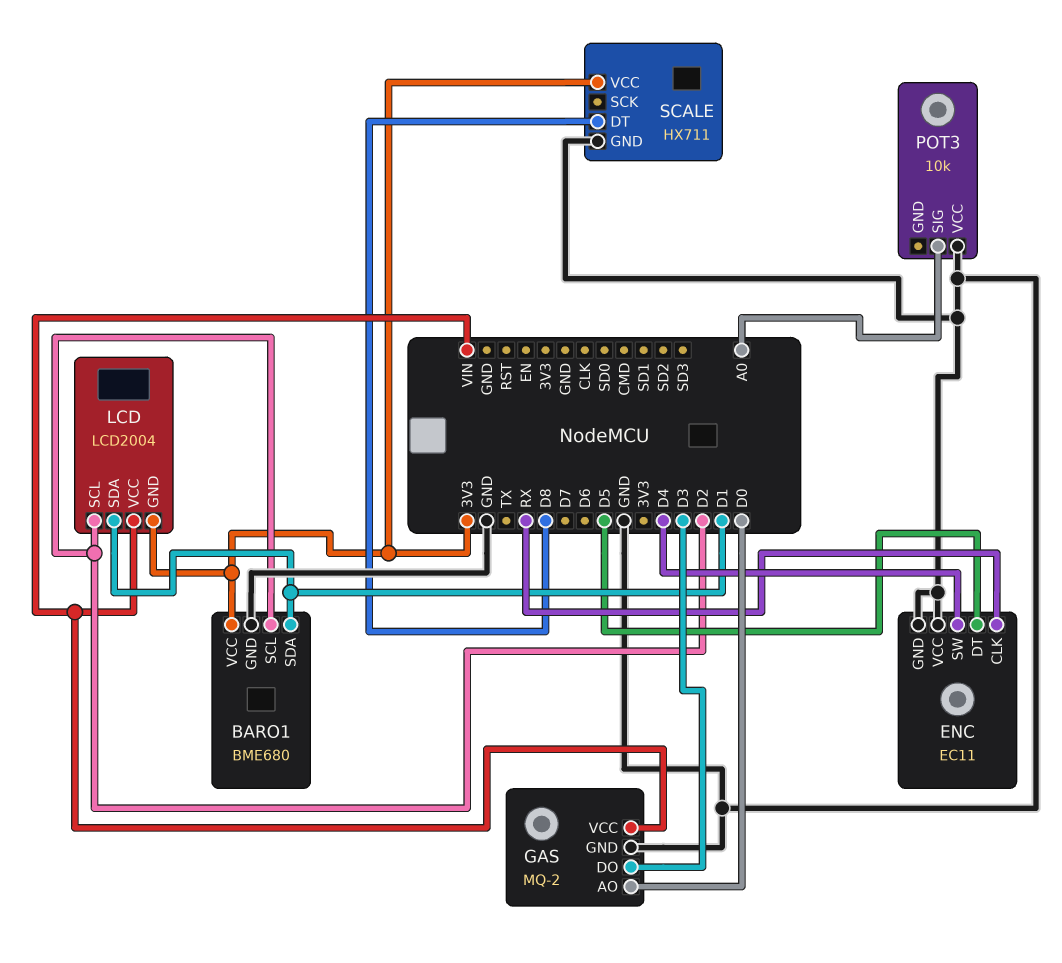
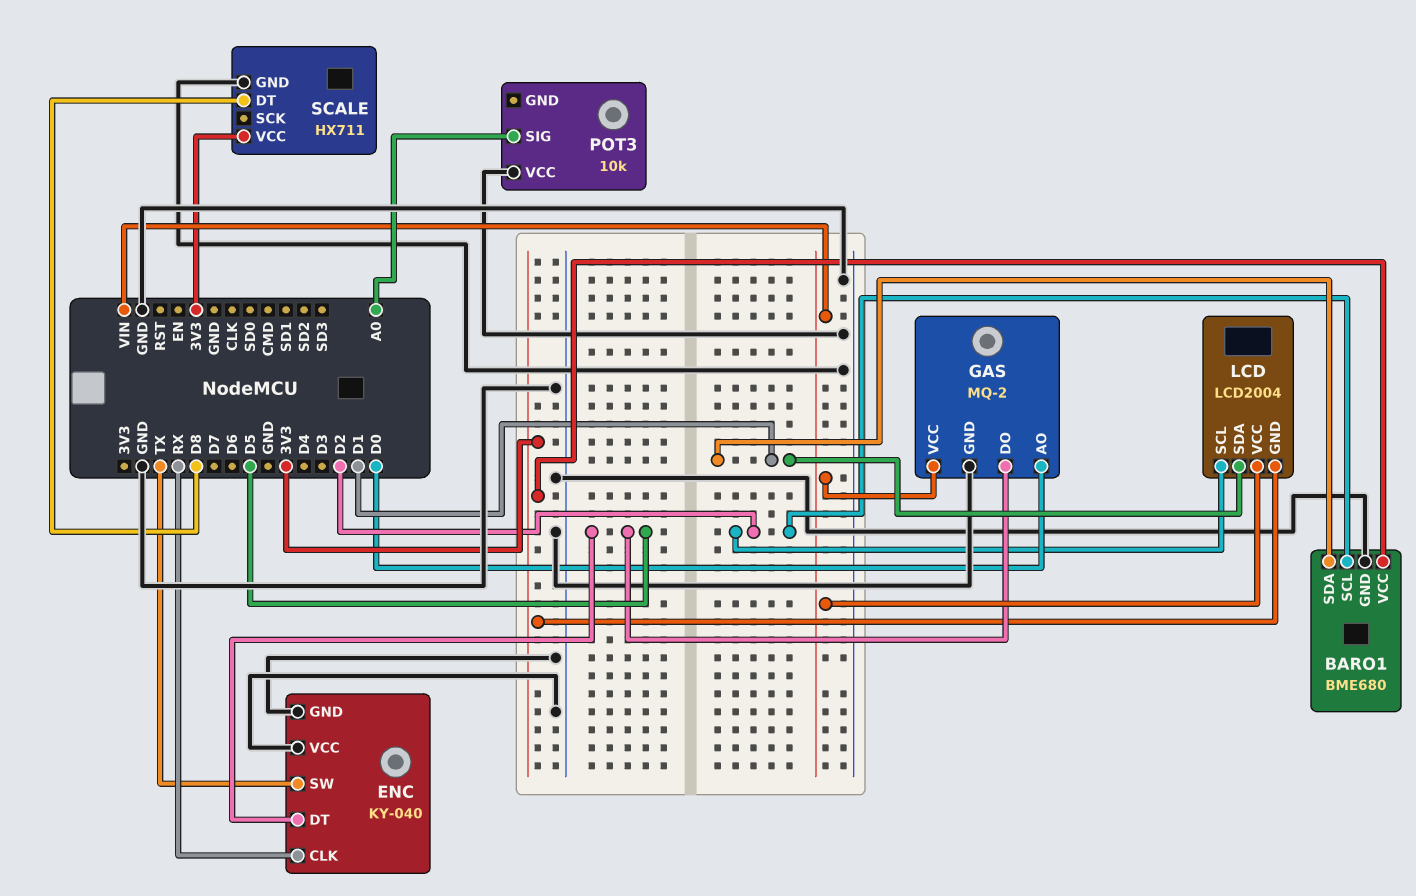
ENC: EC11 -> KY-040
ENC pin SW: D4 -> TX
GAS pin DO: D3 -> D5

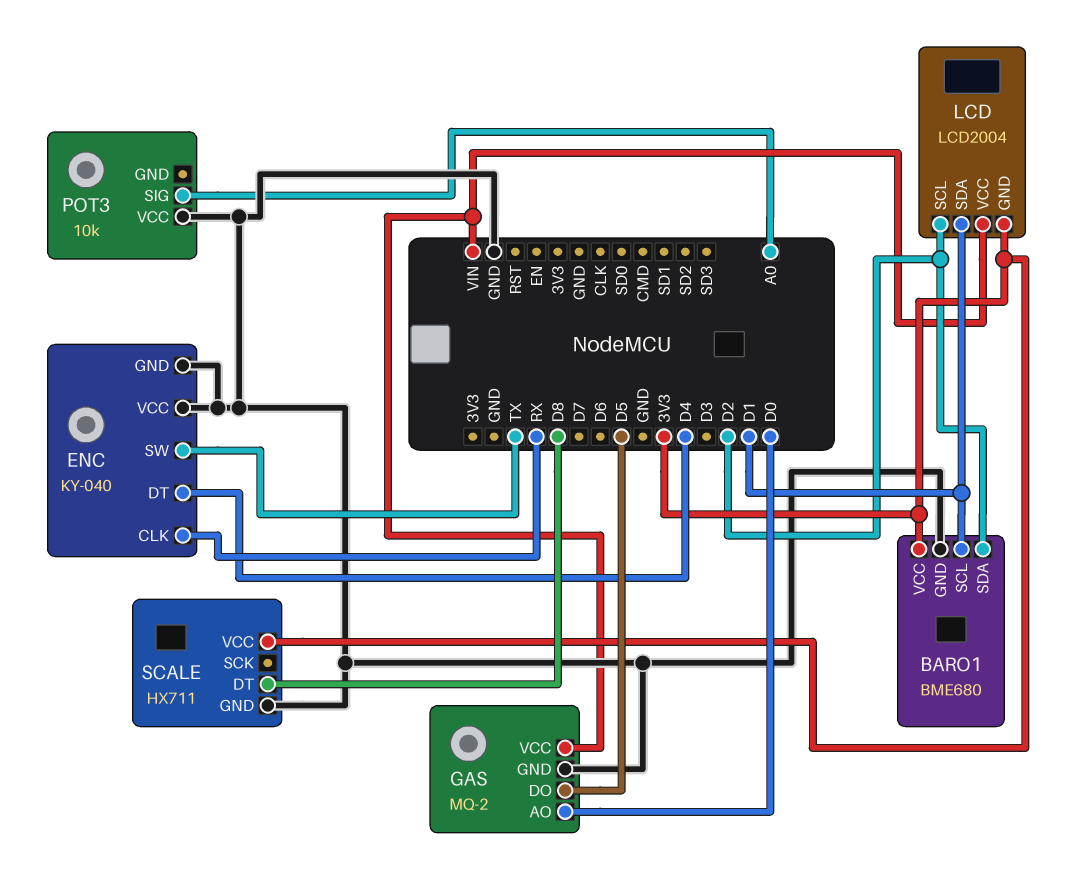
BARO1 pin SCL: D2 -> D1
BARO1 pin SDA: D1 -> D2
ENC pin DT: D5 -> D4

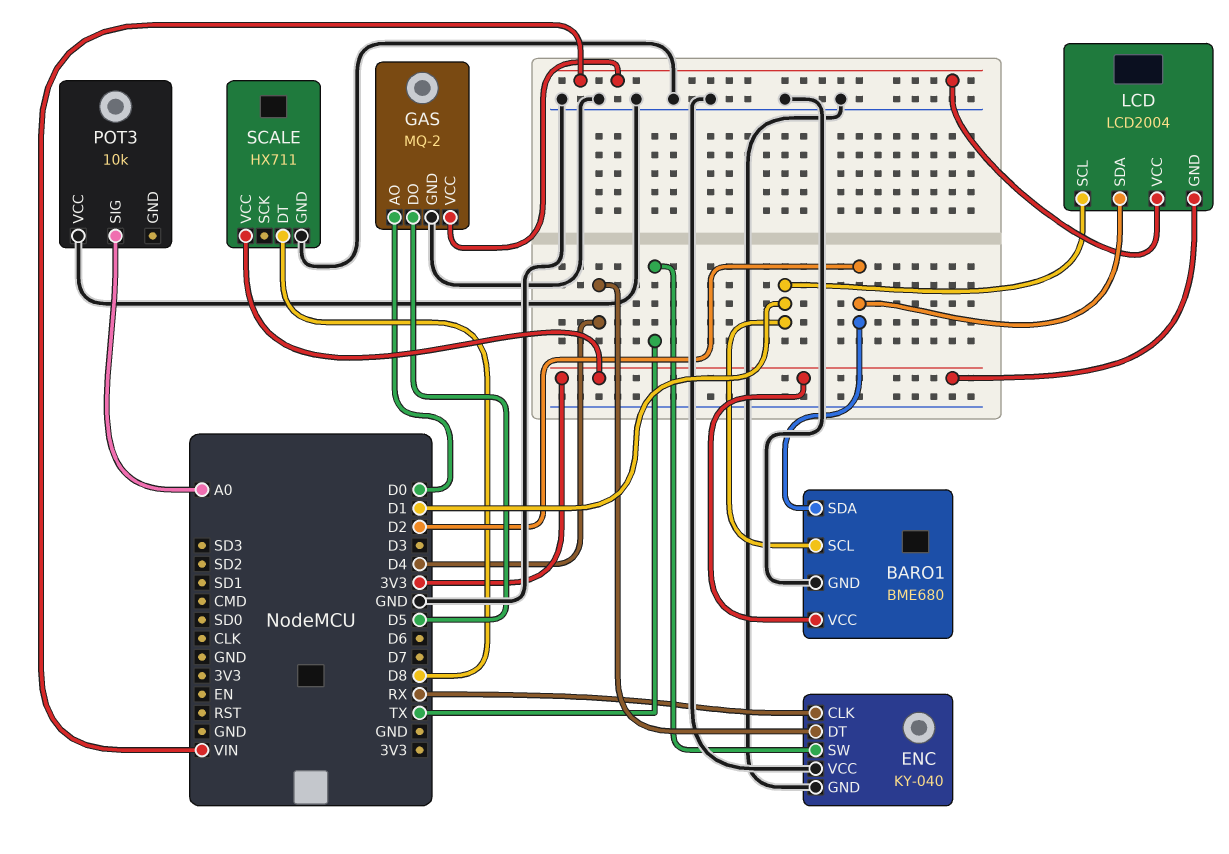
LCD pin SCL: D2 -> D1
LCD pin SDA: D1 -> D2

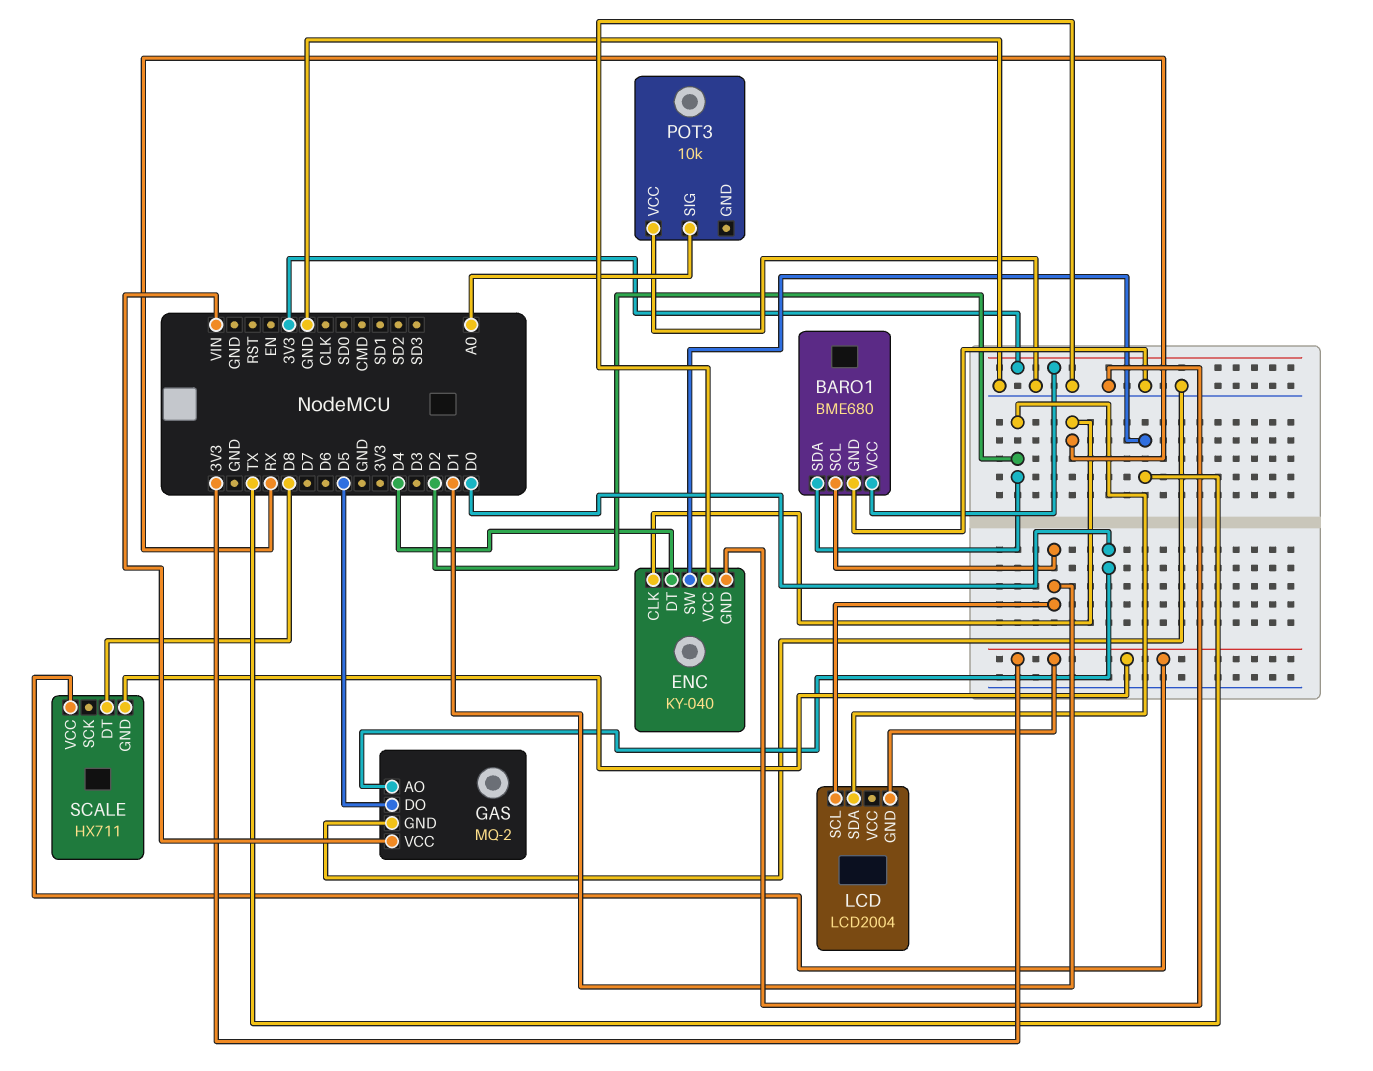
LCD pin VCC: VIN -> none
SCALE pin GND: GND -> 3V3

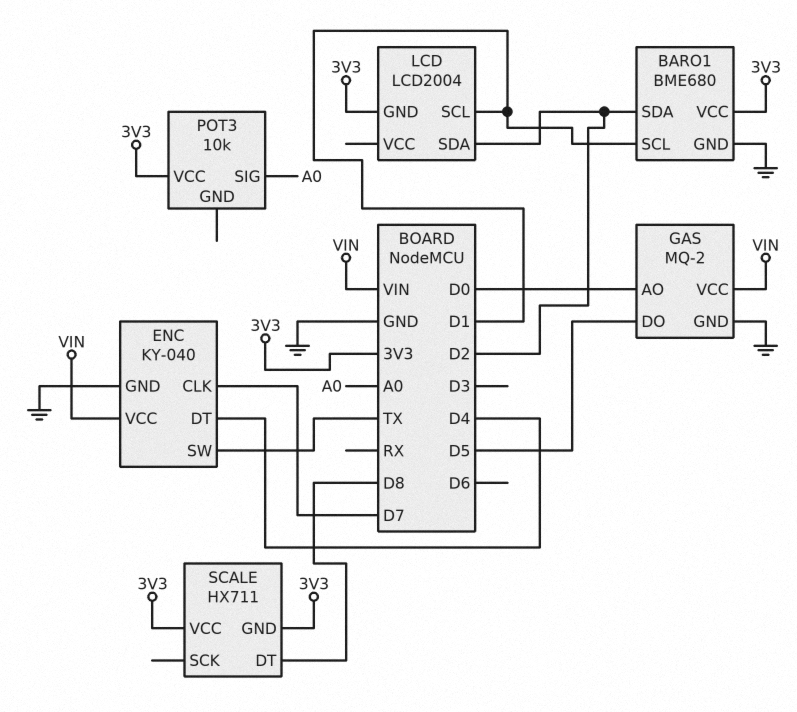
ENC pin CLK: RX -> D7
ENC pin VCC: GND -> VIN
POT3 pin VCC: GND -> 3V3

